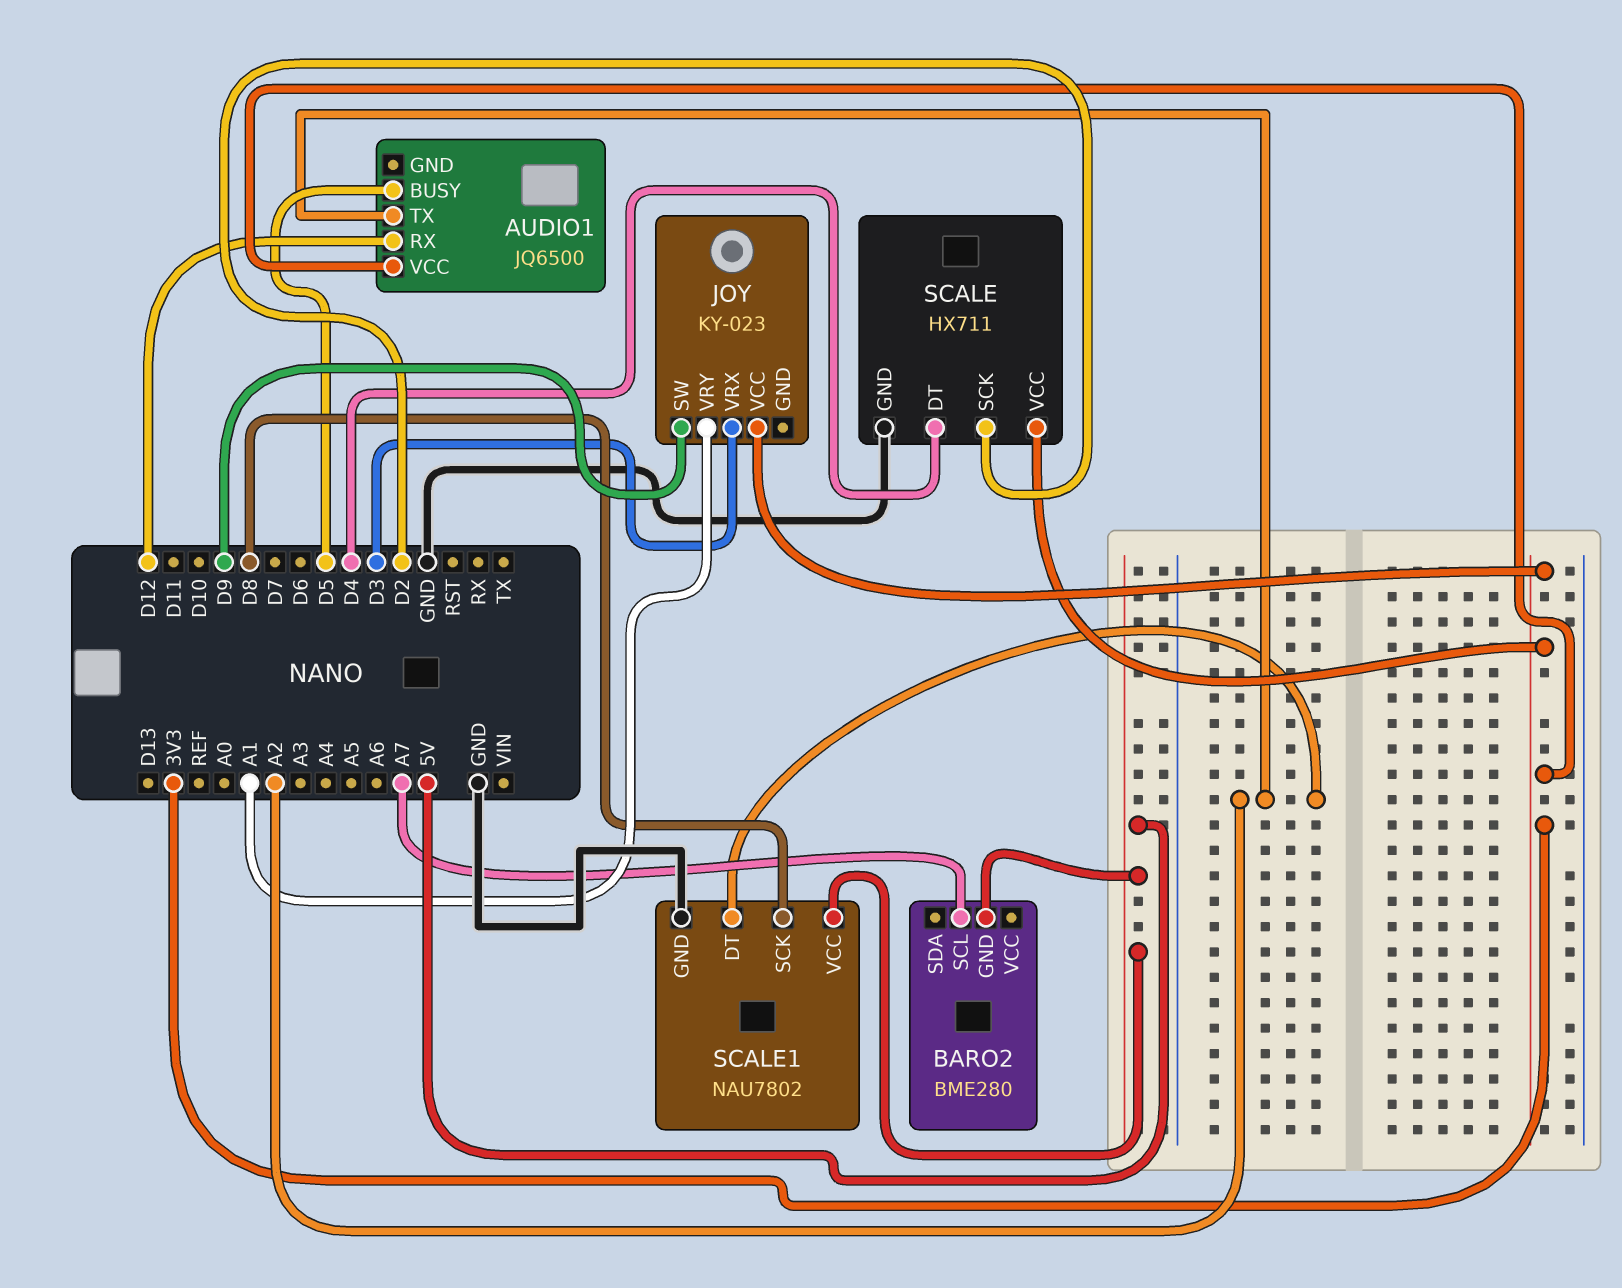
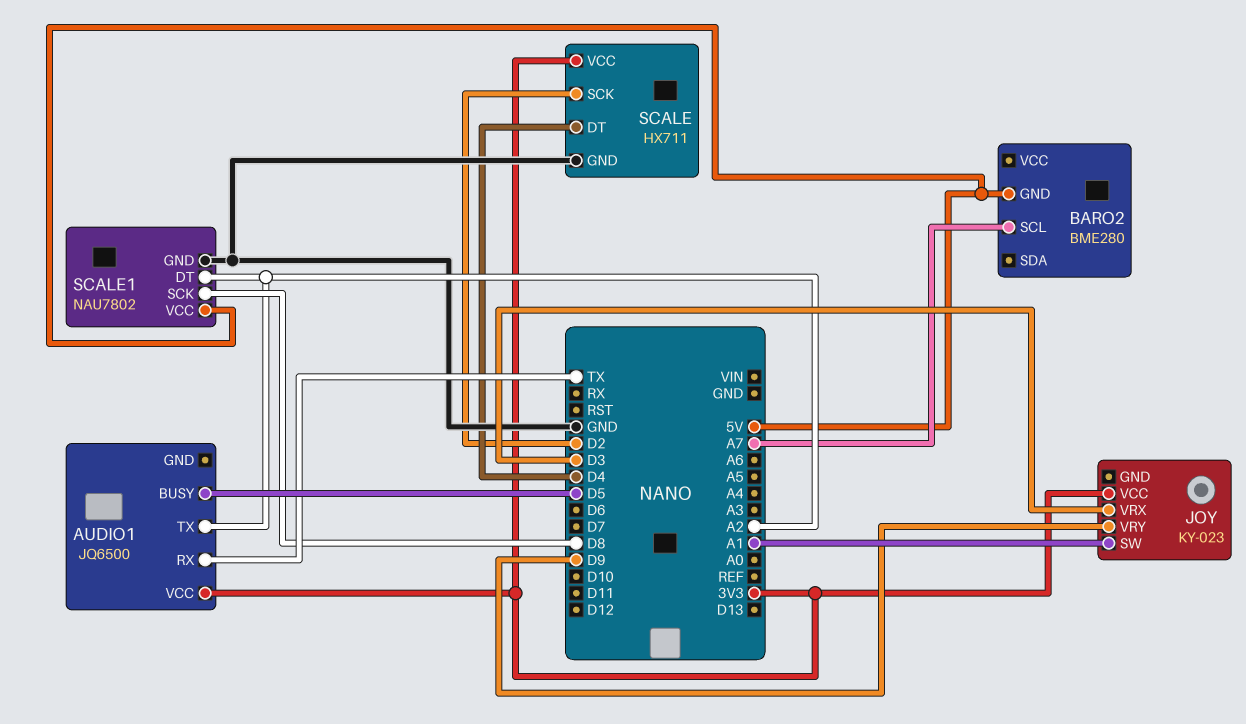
AUDIO1 pin RX: D12 -> TX
JOY pin SW: D9 -> A1
JOY pin VRY: A1 -> D9

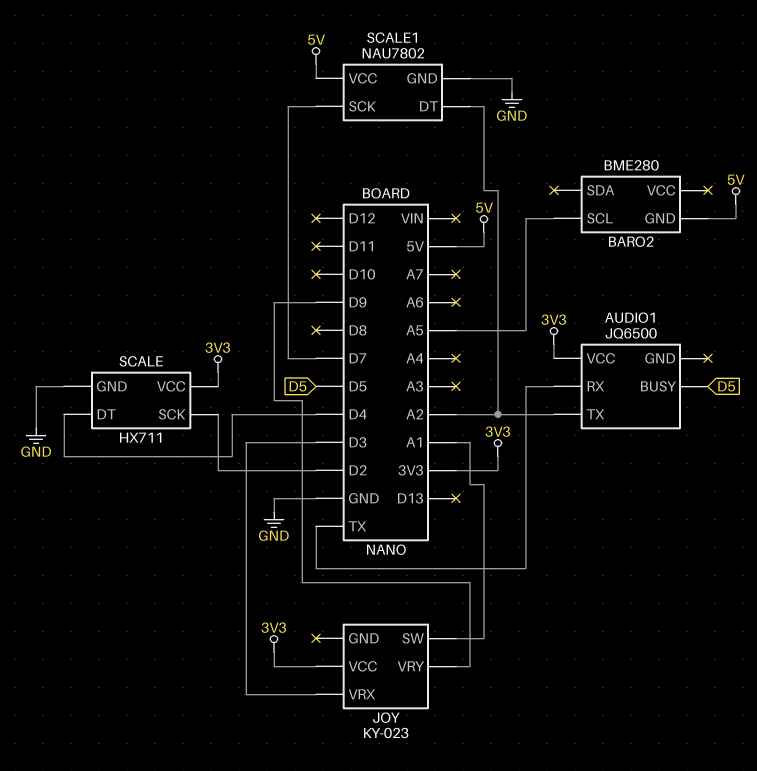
BARO2 pin SCL: A7 -> A5
SCALE1 pin SCK: D8 -> D7

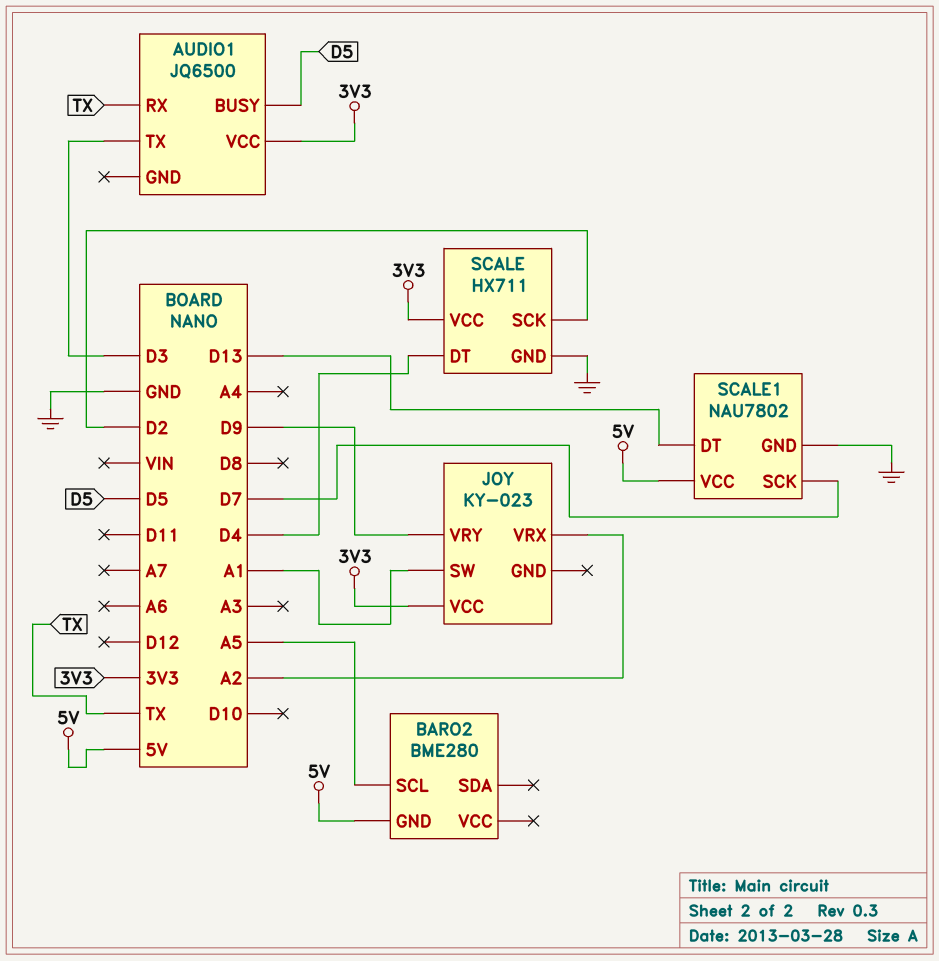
AUDIO1 pin TX: A2 -> D3
JOY pin VRX: D3 -> A2
SCALE1 pin DT: A2 -> D13

